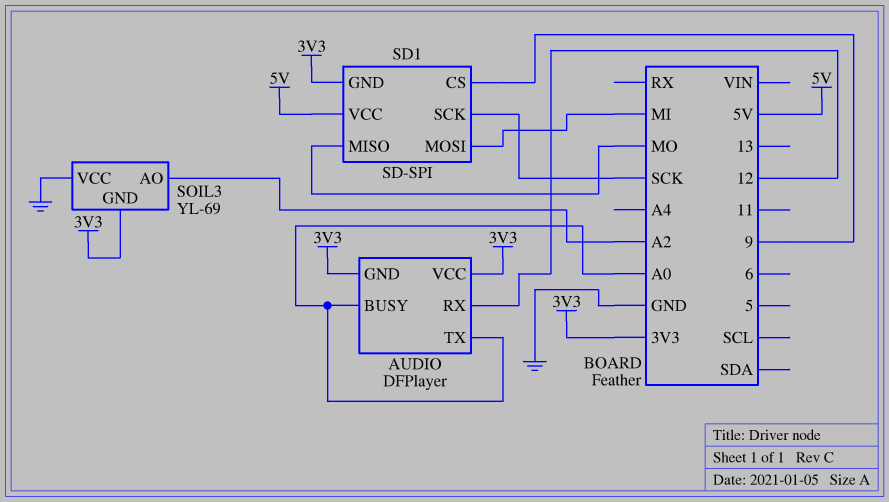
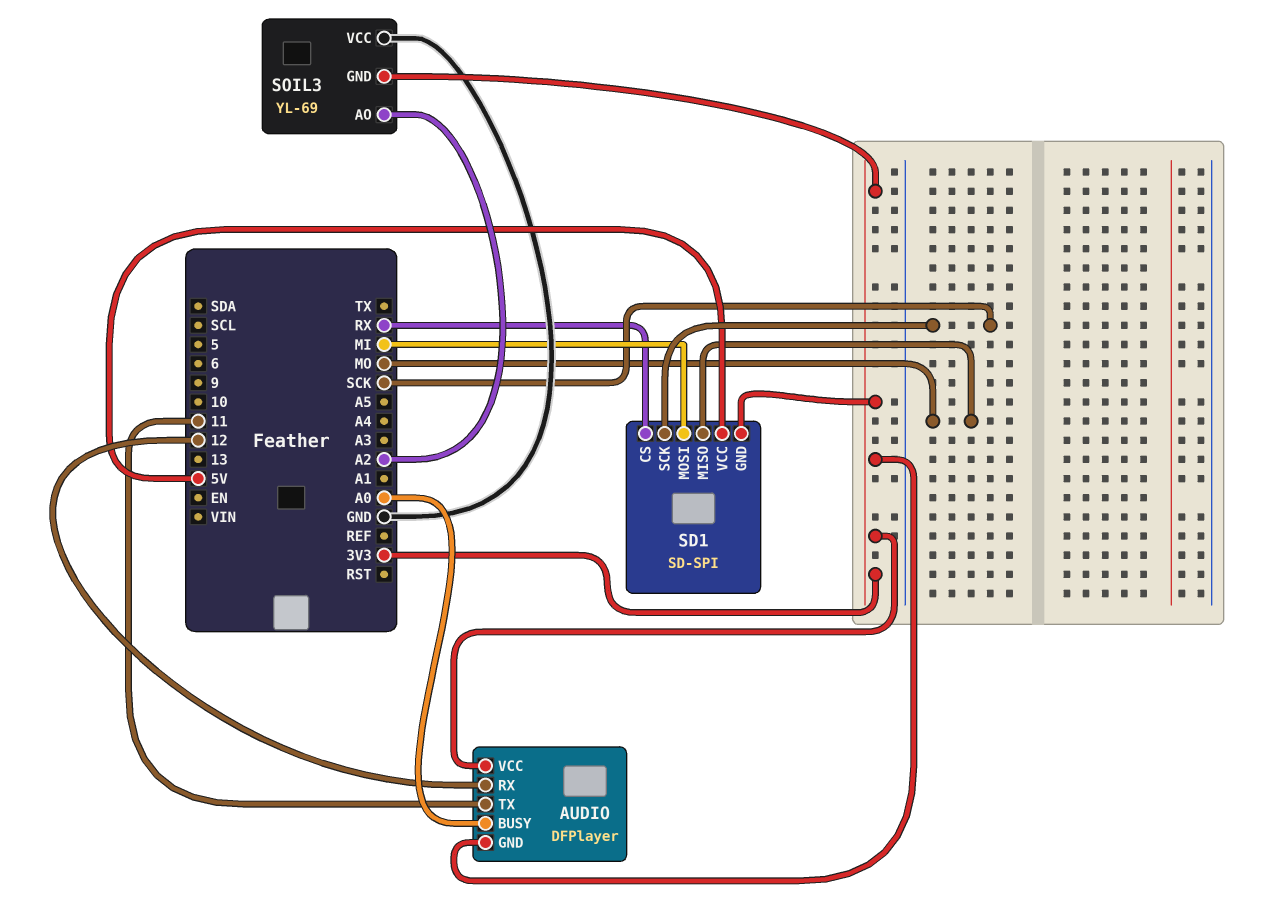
AUDIO pin TX: A0 -> 11
SD1 pin CS: 9 -> RX

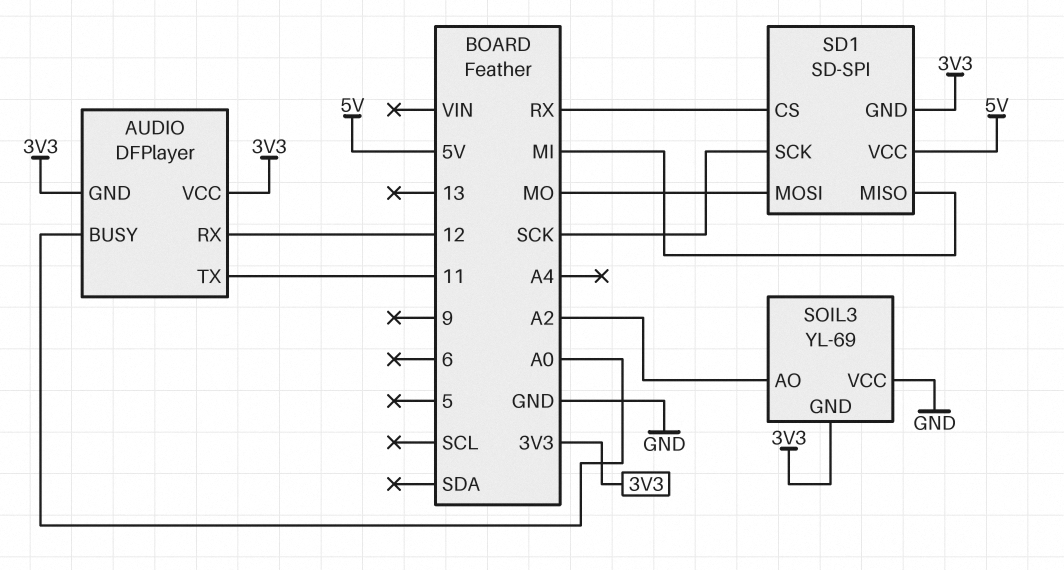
SD1 pin MISO: MO -> MI
SD1 pin MOSI: MI -> MO

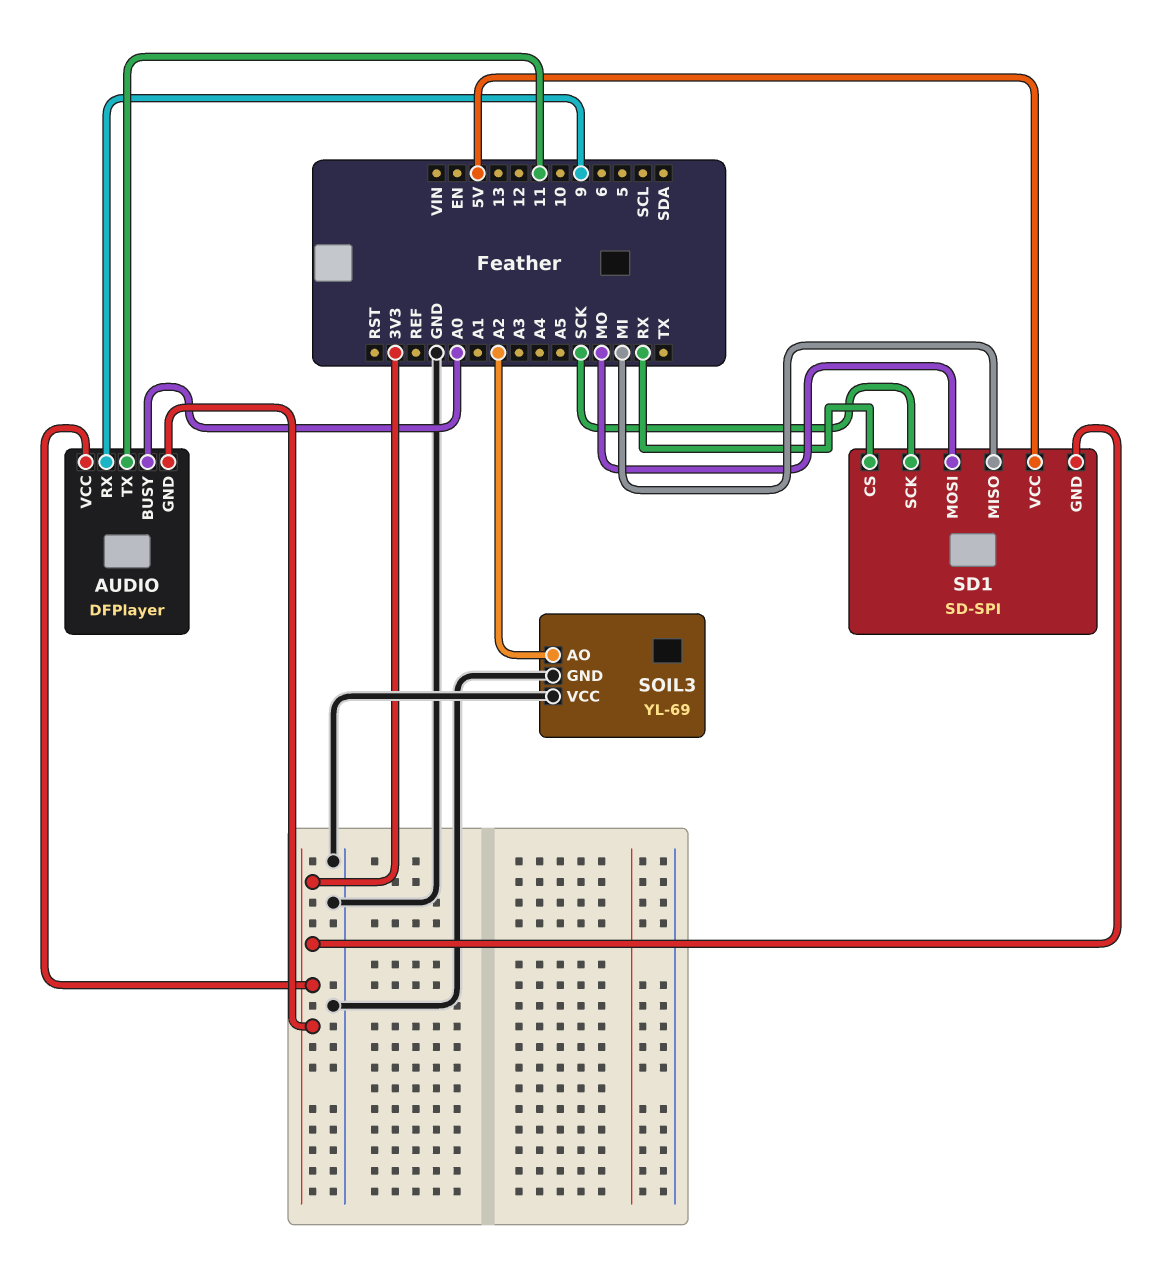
AUDIO pin RX: 12 -> 9
SOIL3 pin GND: 3V3 -> GND

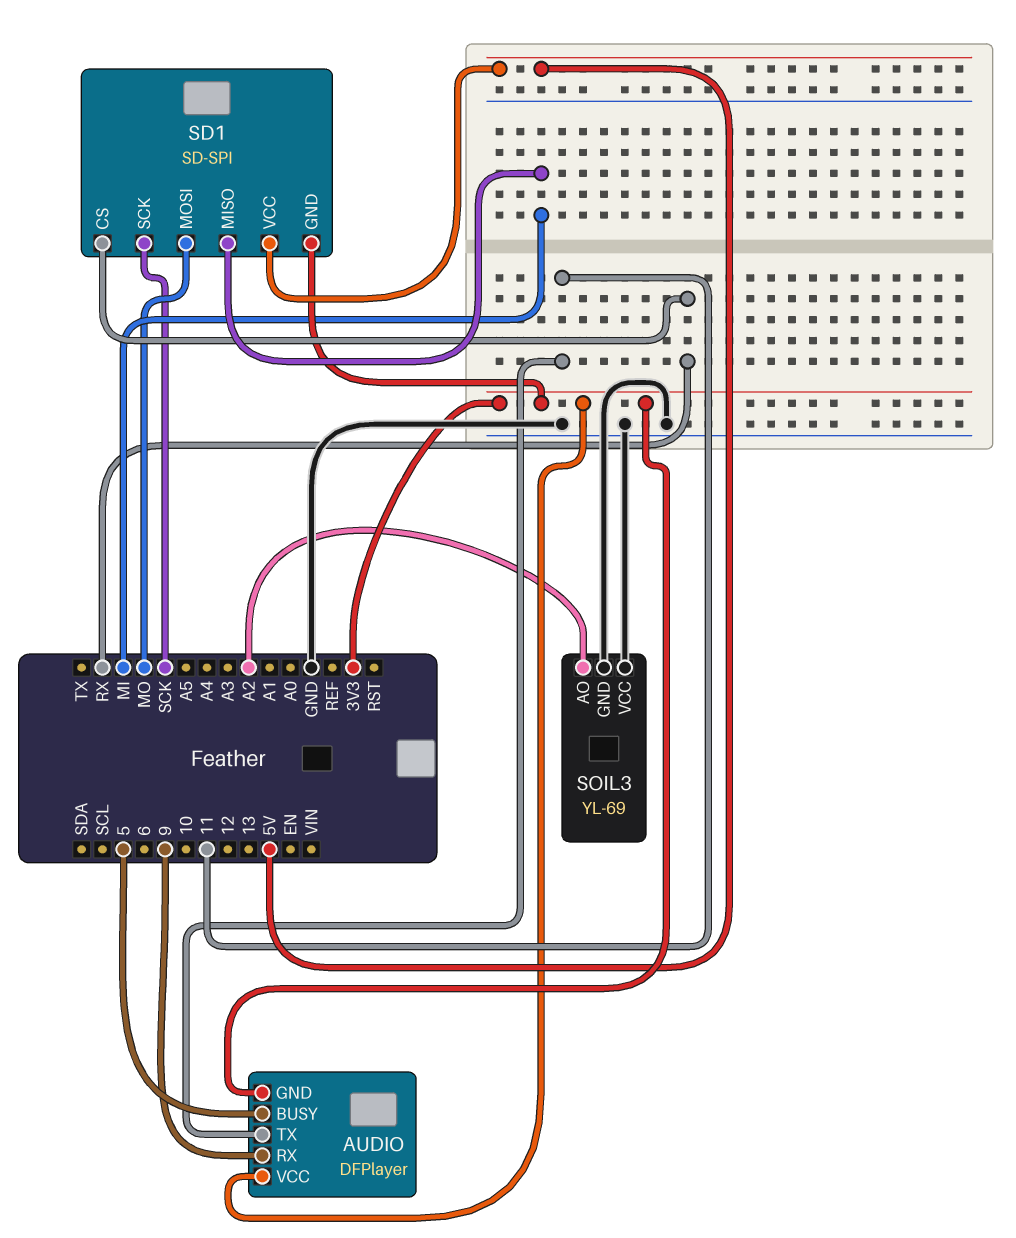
AUDIO pin BUSY: A0 -> 5

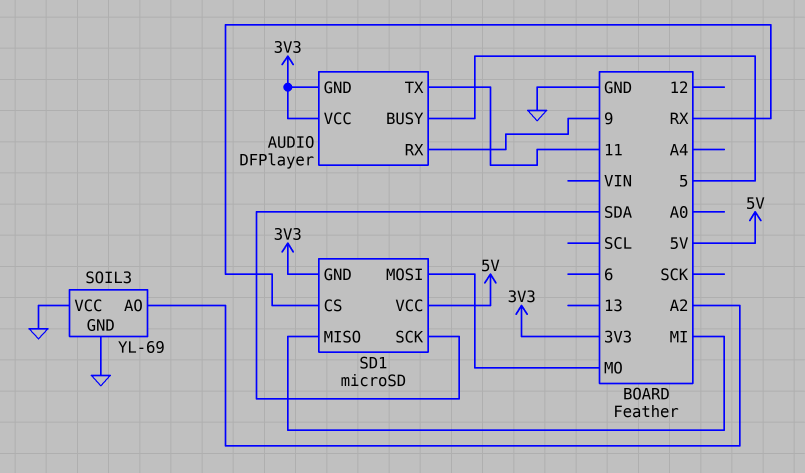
SD1: SD-SPI -> microSD
SD1 pin SCK: SCK -> SDA

